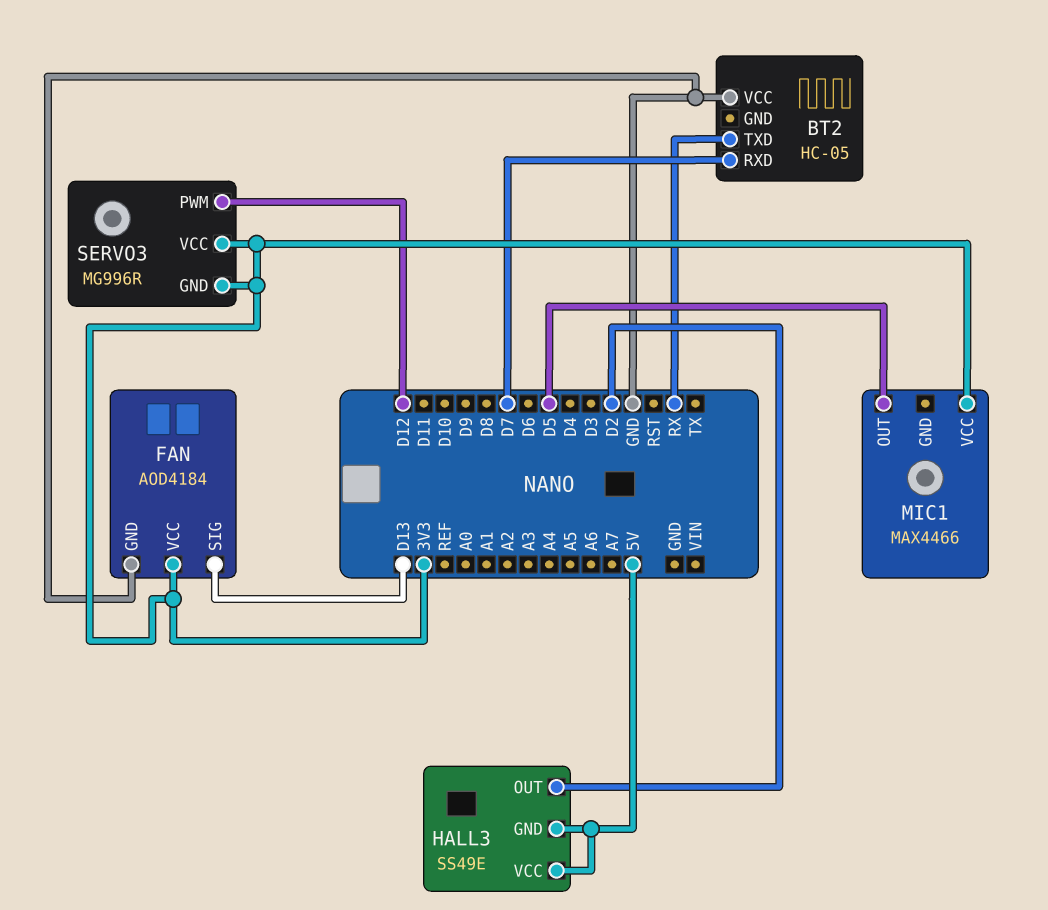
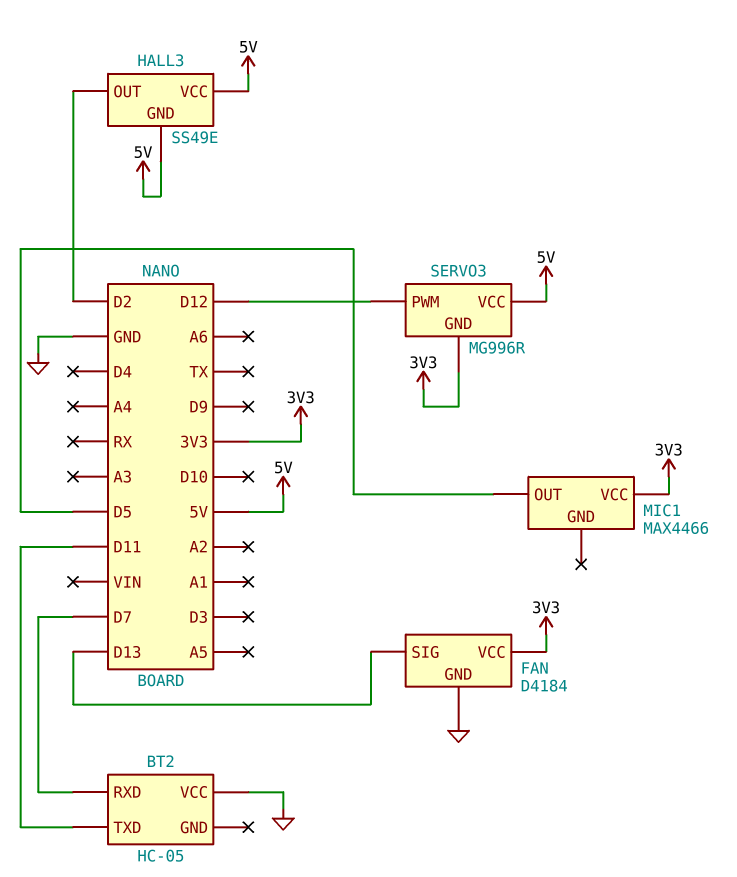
BT2 pin TXD: RX -> D11
FAN: AOD4184 -> D4184
SERVO3 pin VCC: 3V3 -> 5V

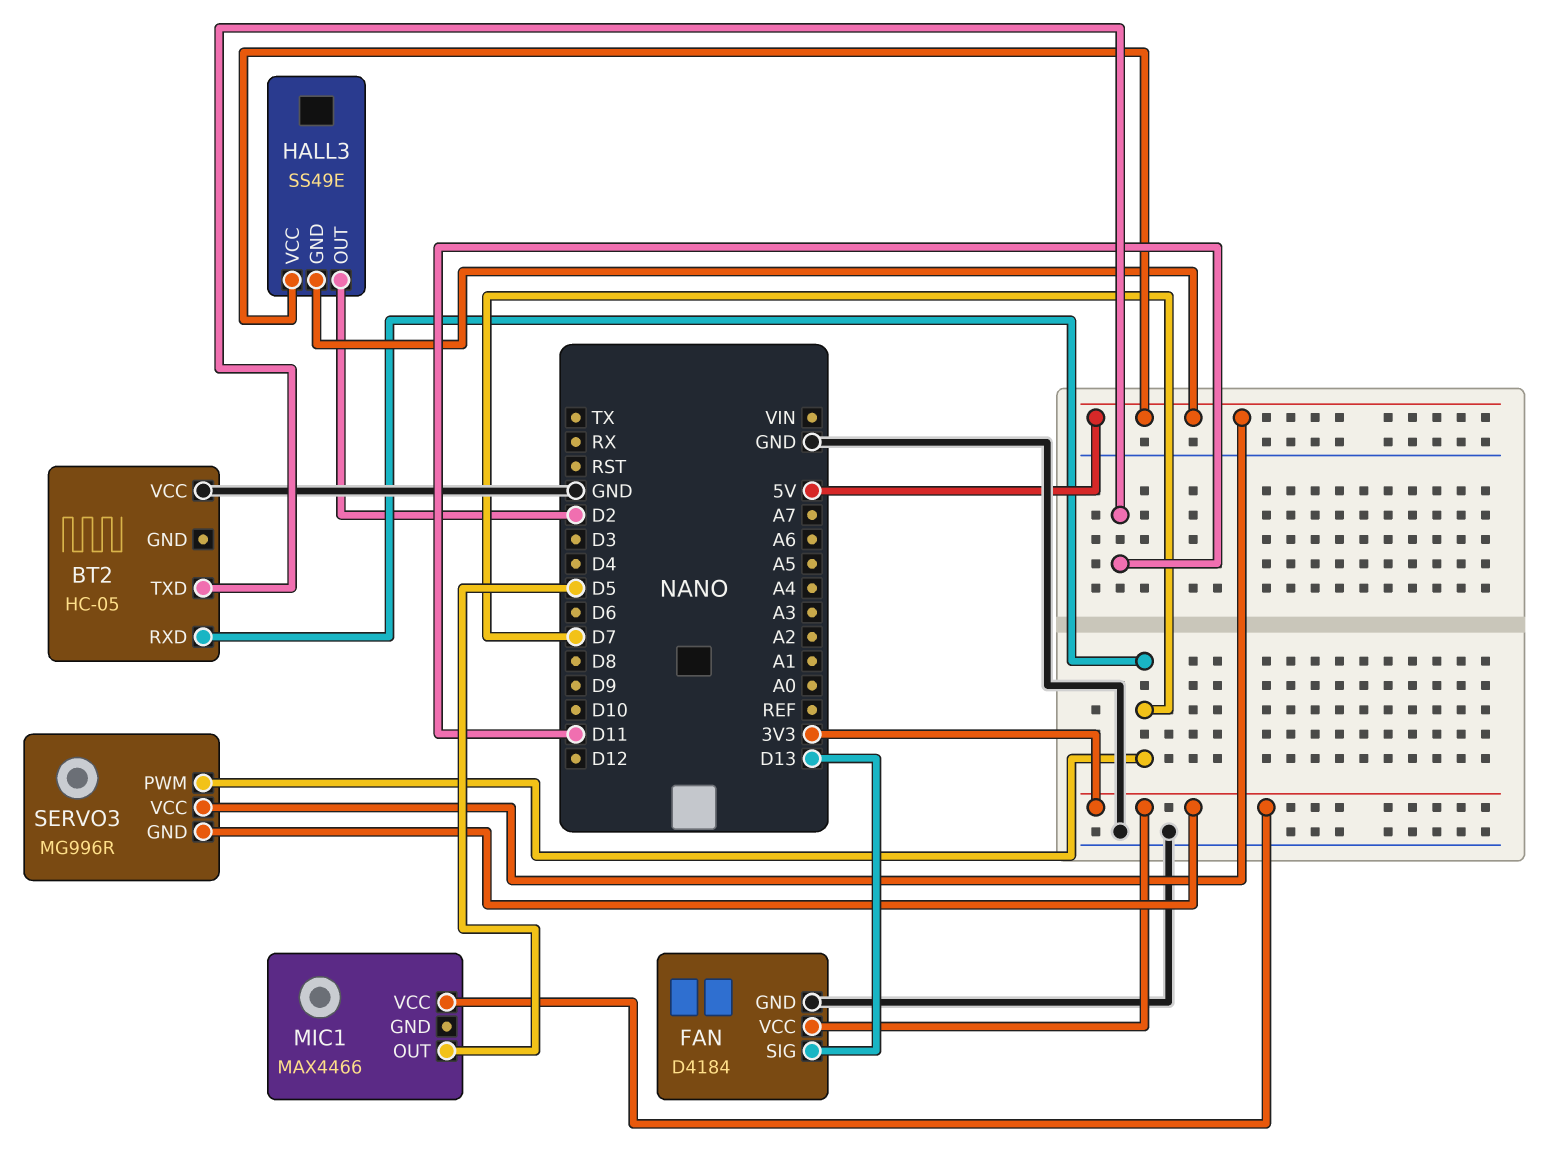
SERVO3 pin PWM: D12 -> D7

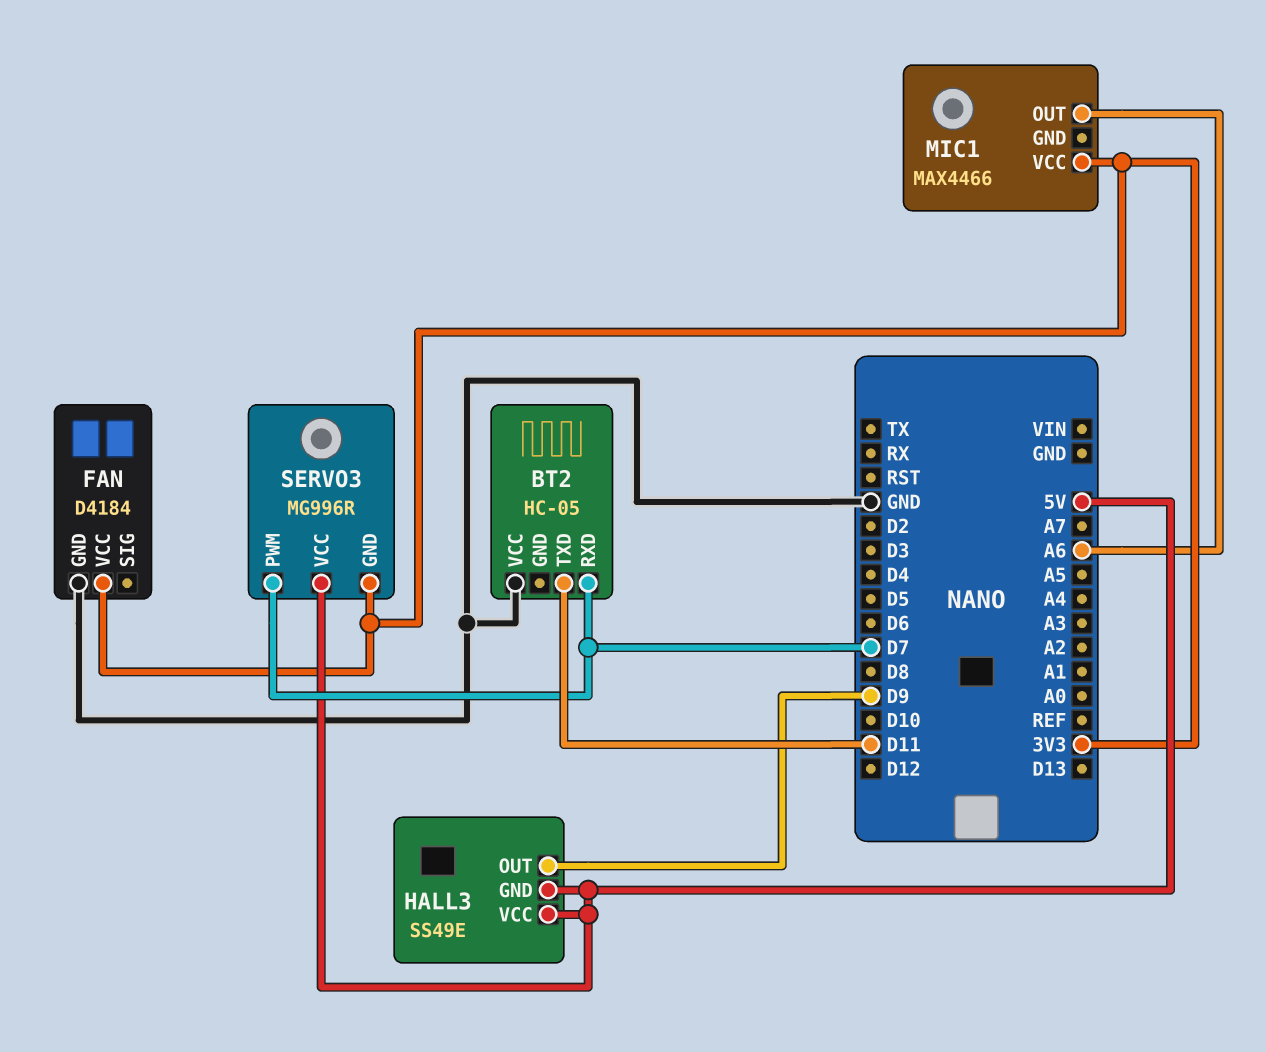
FAN pin SIG: D13 -> none
HALL3 pin OUT: D2 -> D9
MIC1 pin OUT: D5 -> A6

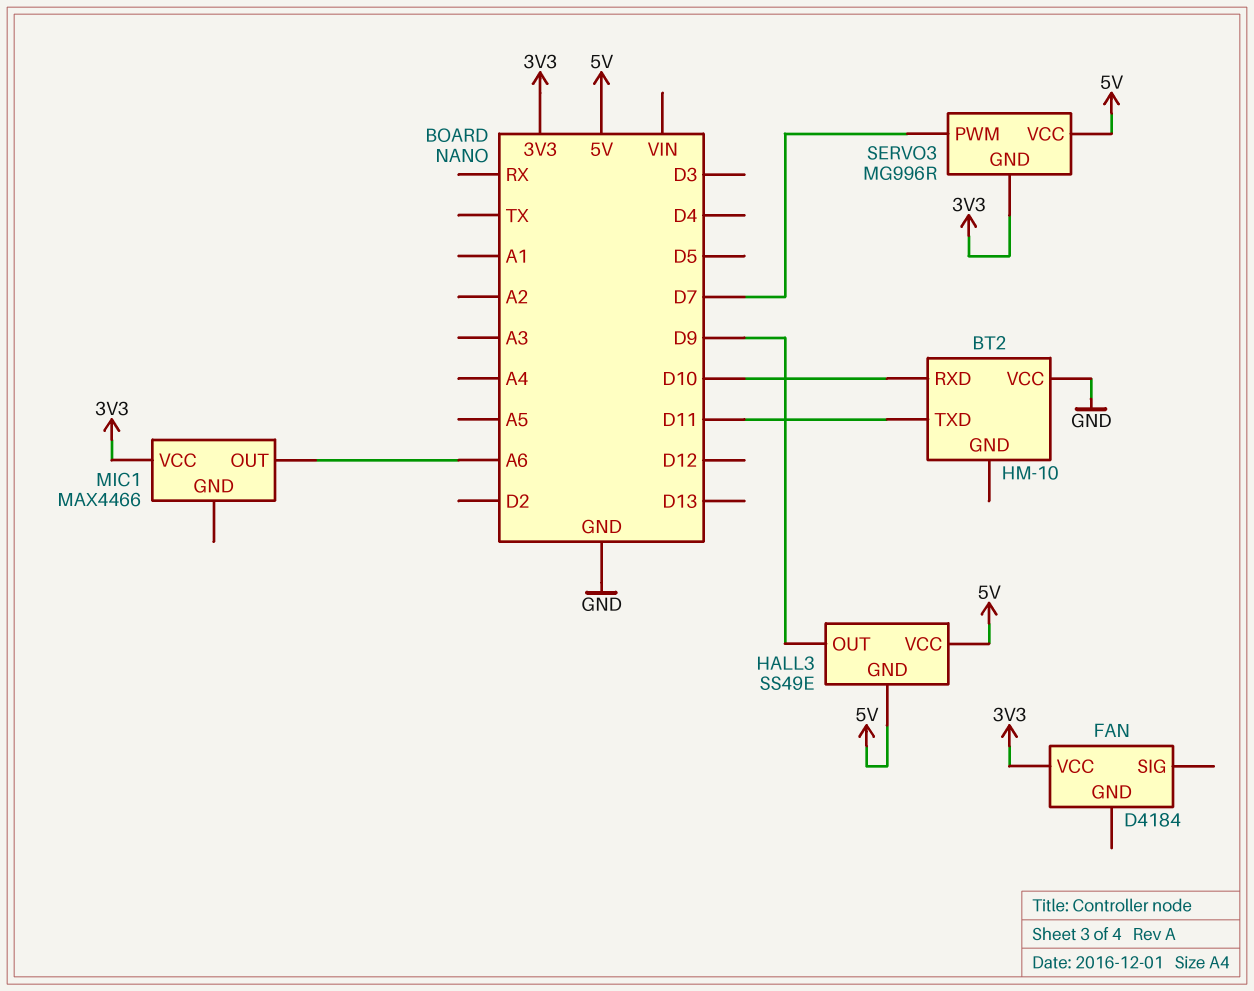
BT2: HC-05 -> HM-10
BT2 pin RXD: D7 -> D10
FAN pin GND: GND -> none

